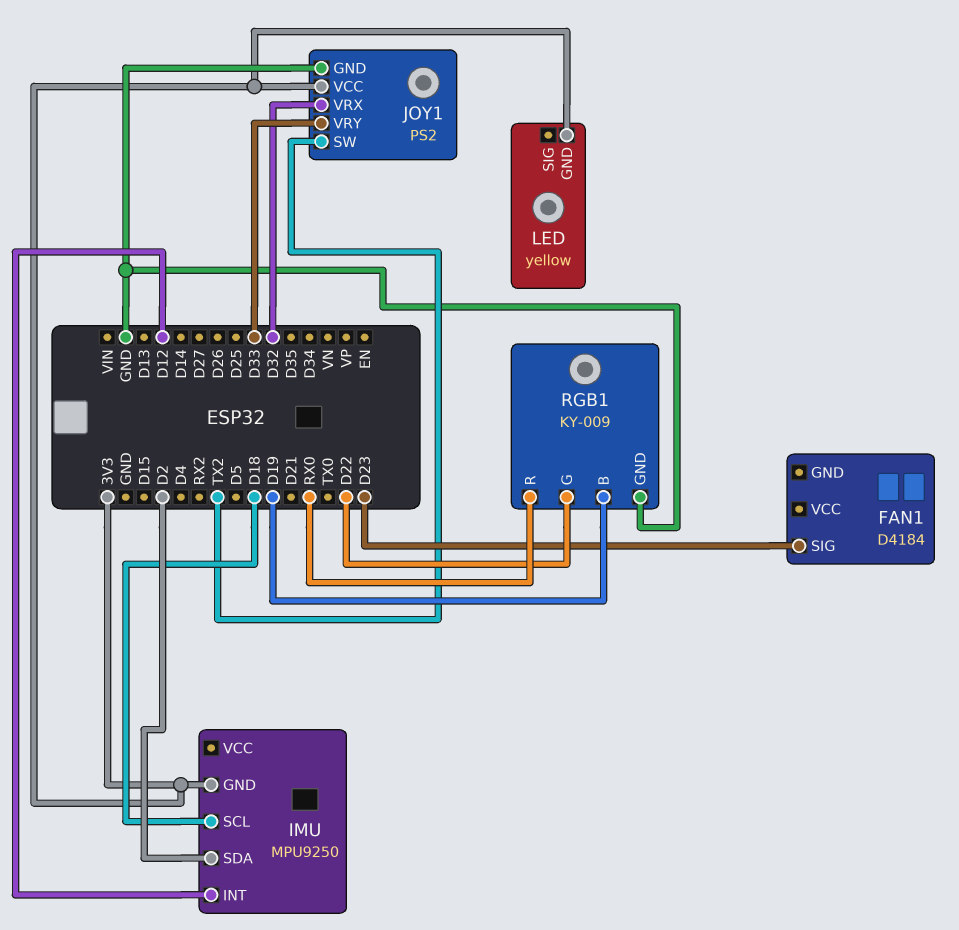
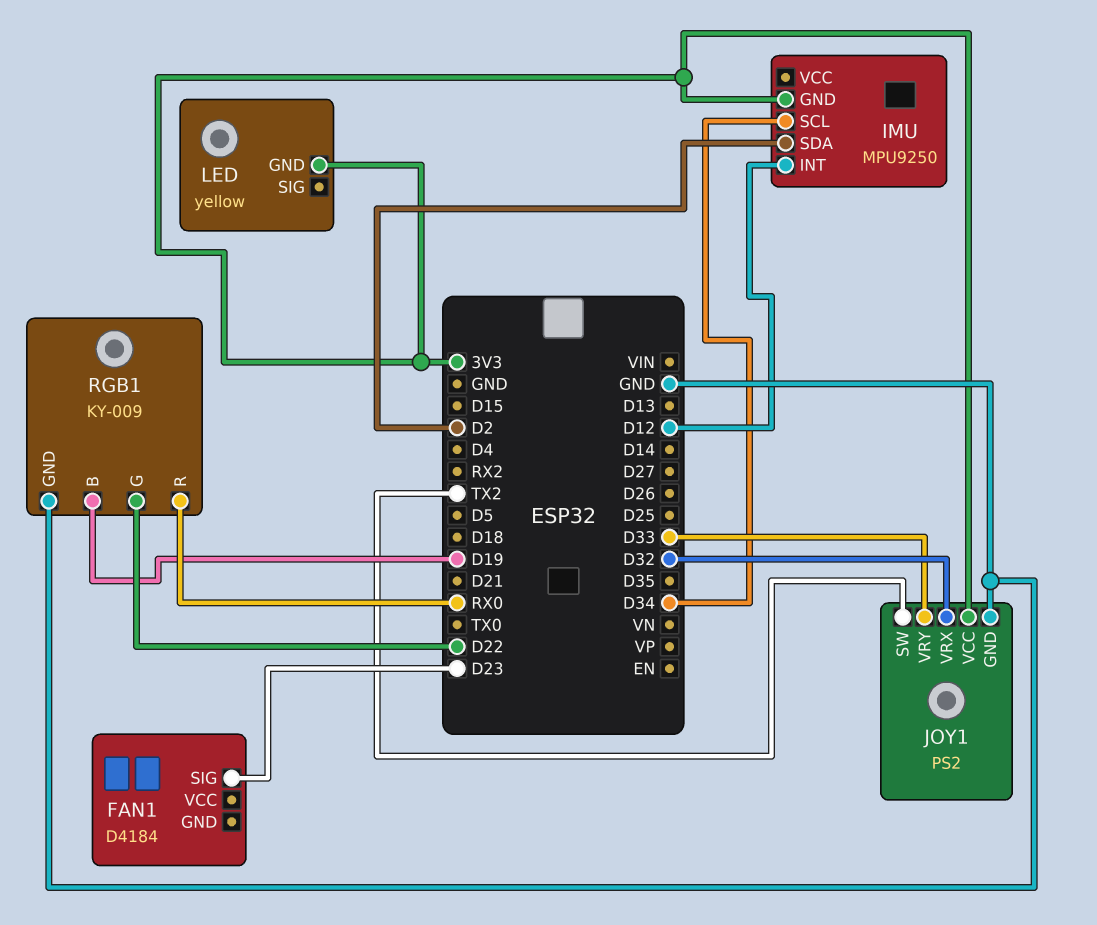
IMU pin SCL: D18 -> D34

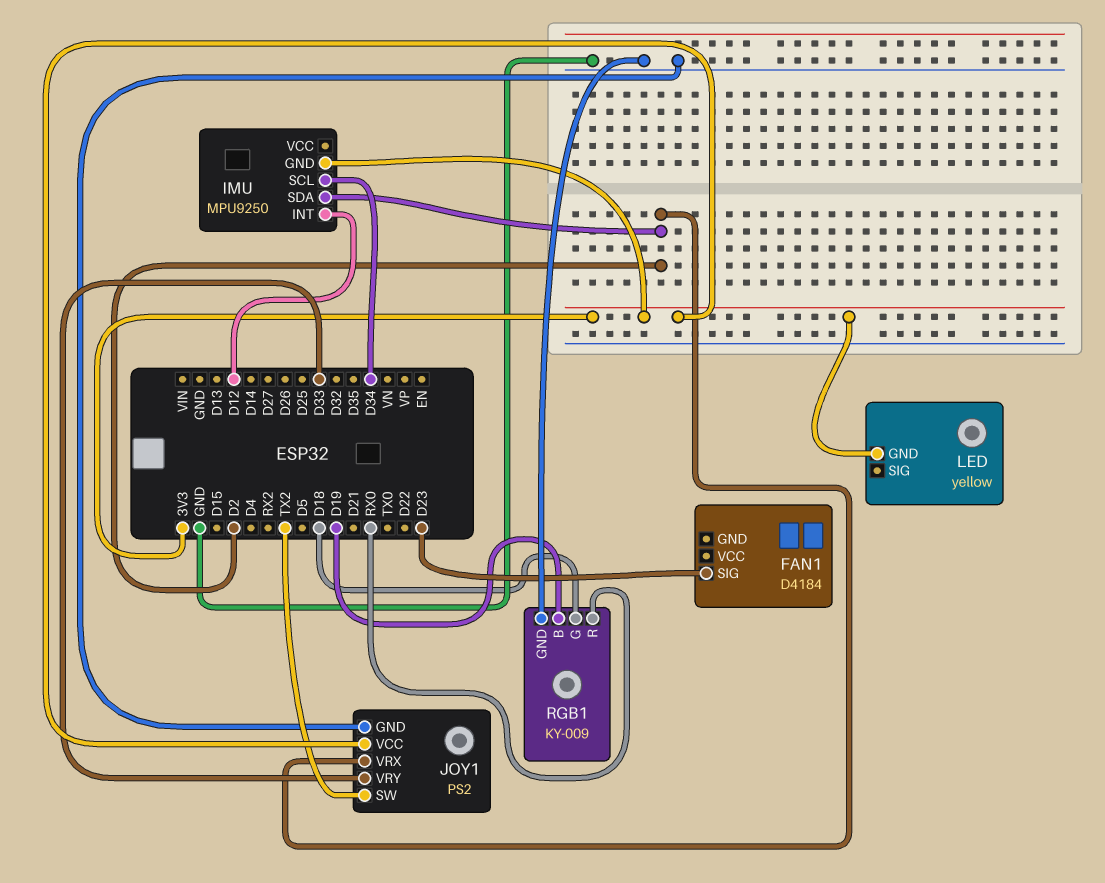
JOY1 pin VRX: D32 -> D2
RGB1 pin G: D22 -> D18

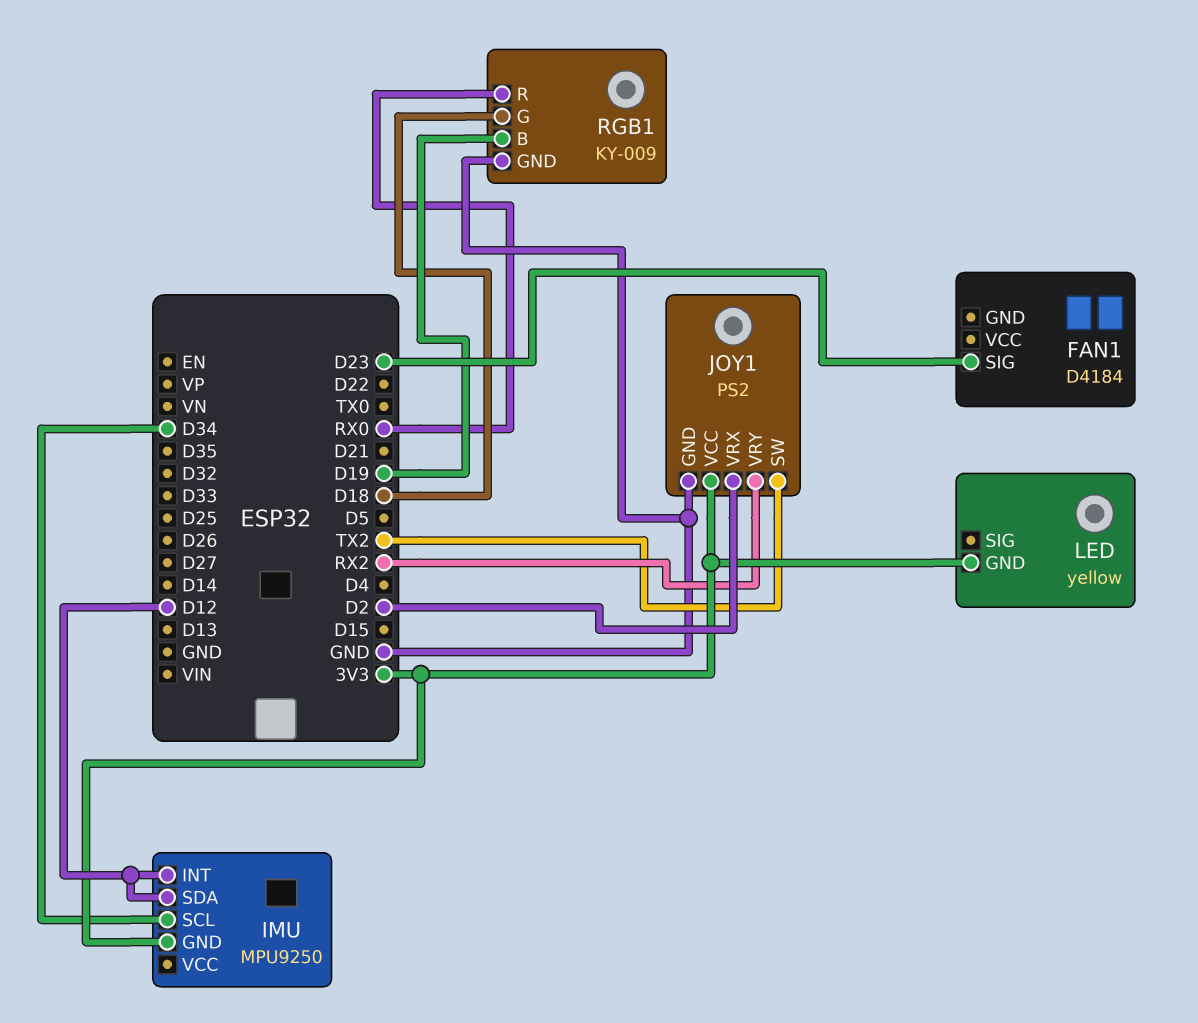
IMU pin SDA: D2 -> D12
JOY1 pin VRY: D33 -> RX2

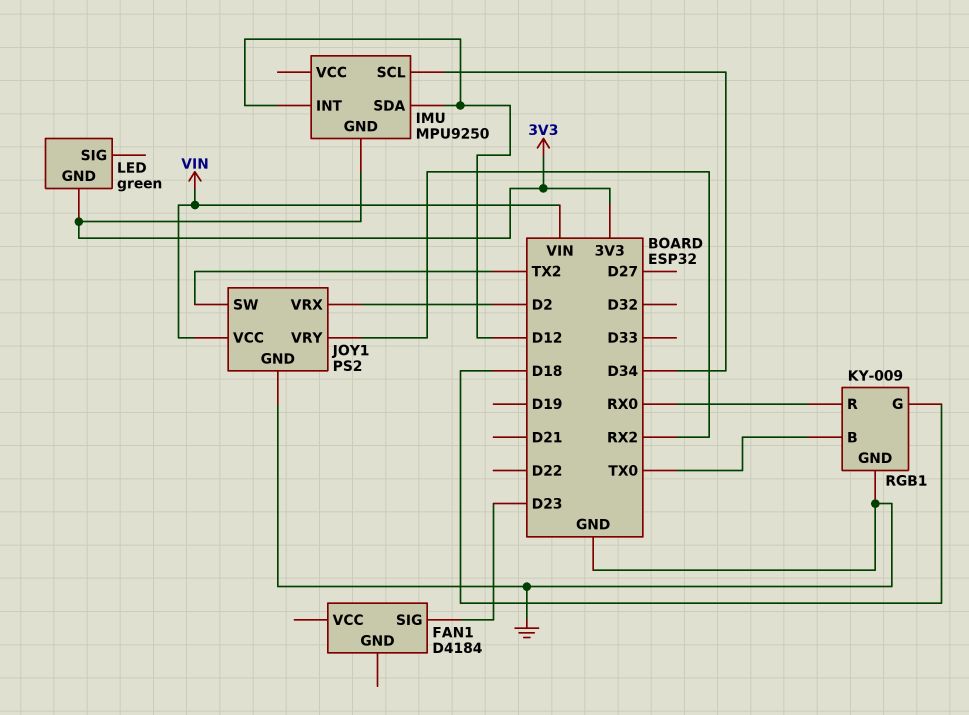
JOY1 pin VCC: 3V3 -> VIN
LED: yellow -> green
RGB1 pin B: D19 -> TX0

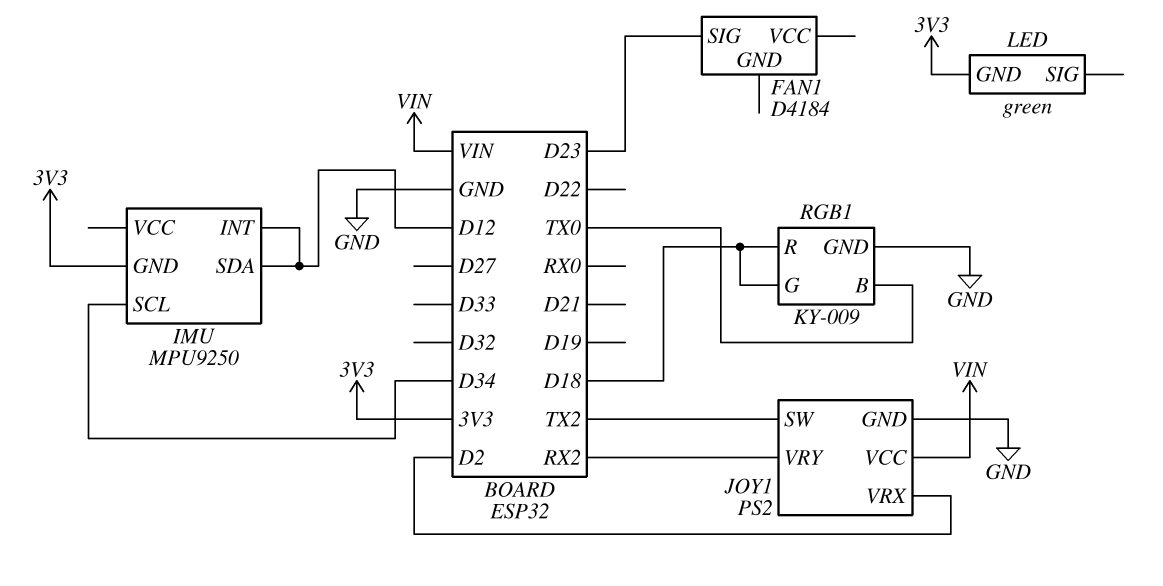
RGB1 pin R: RX0 -> D18

